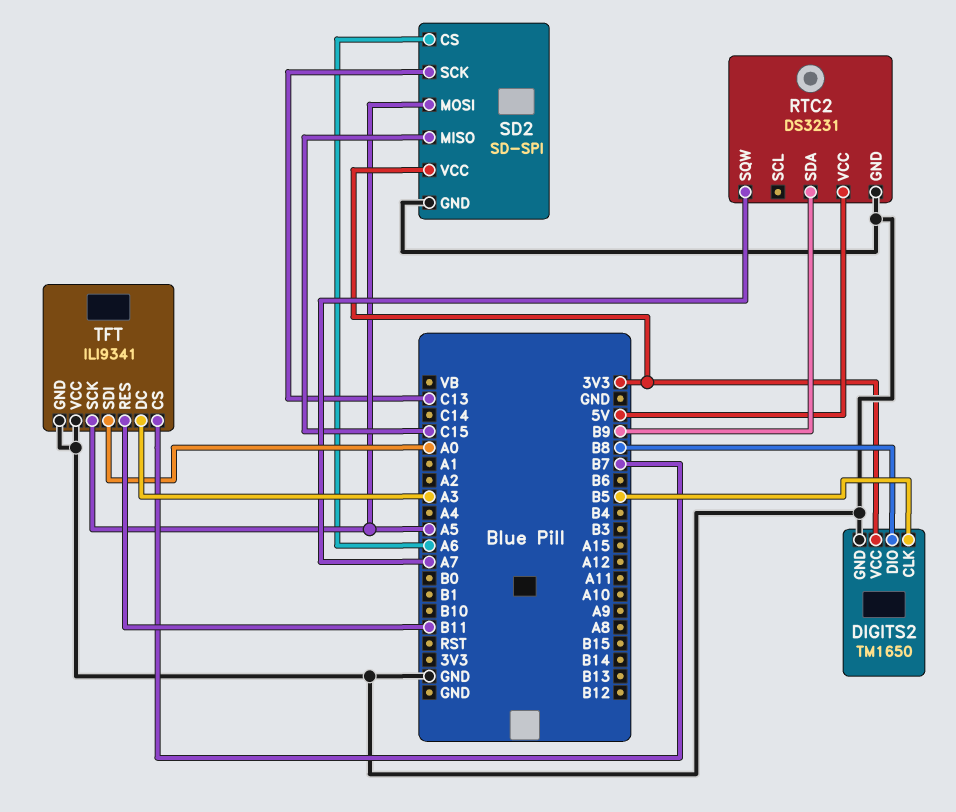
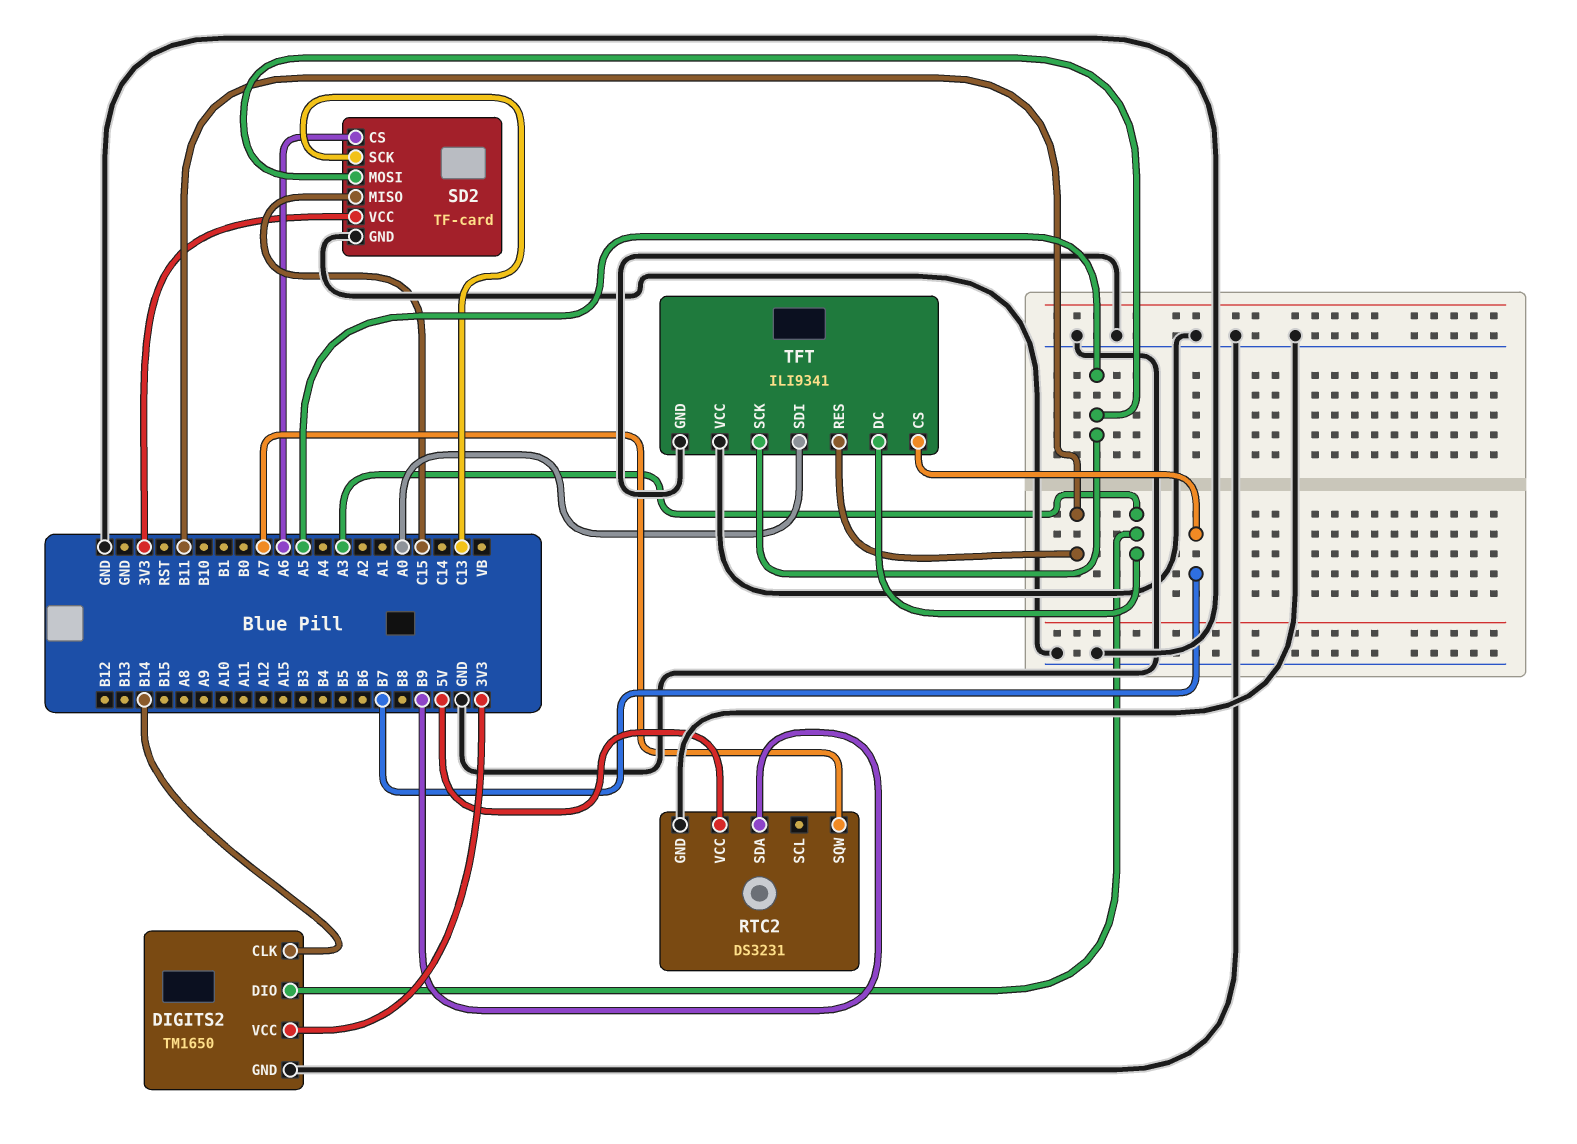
DIGITS2 pin CLK: B5 -> B14
DIGITS2 pin DIO: B8 -> A3
SD2: SD-SPI -> TF-card

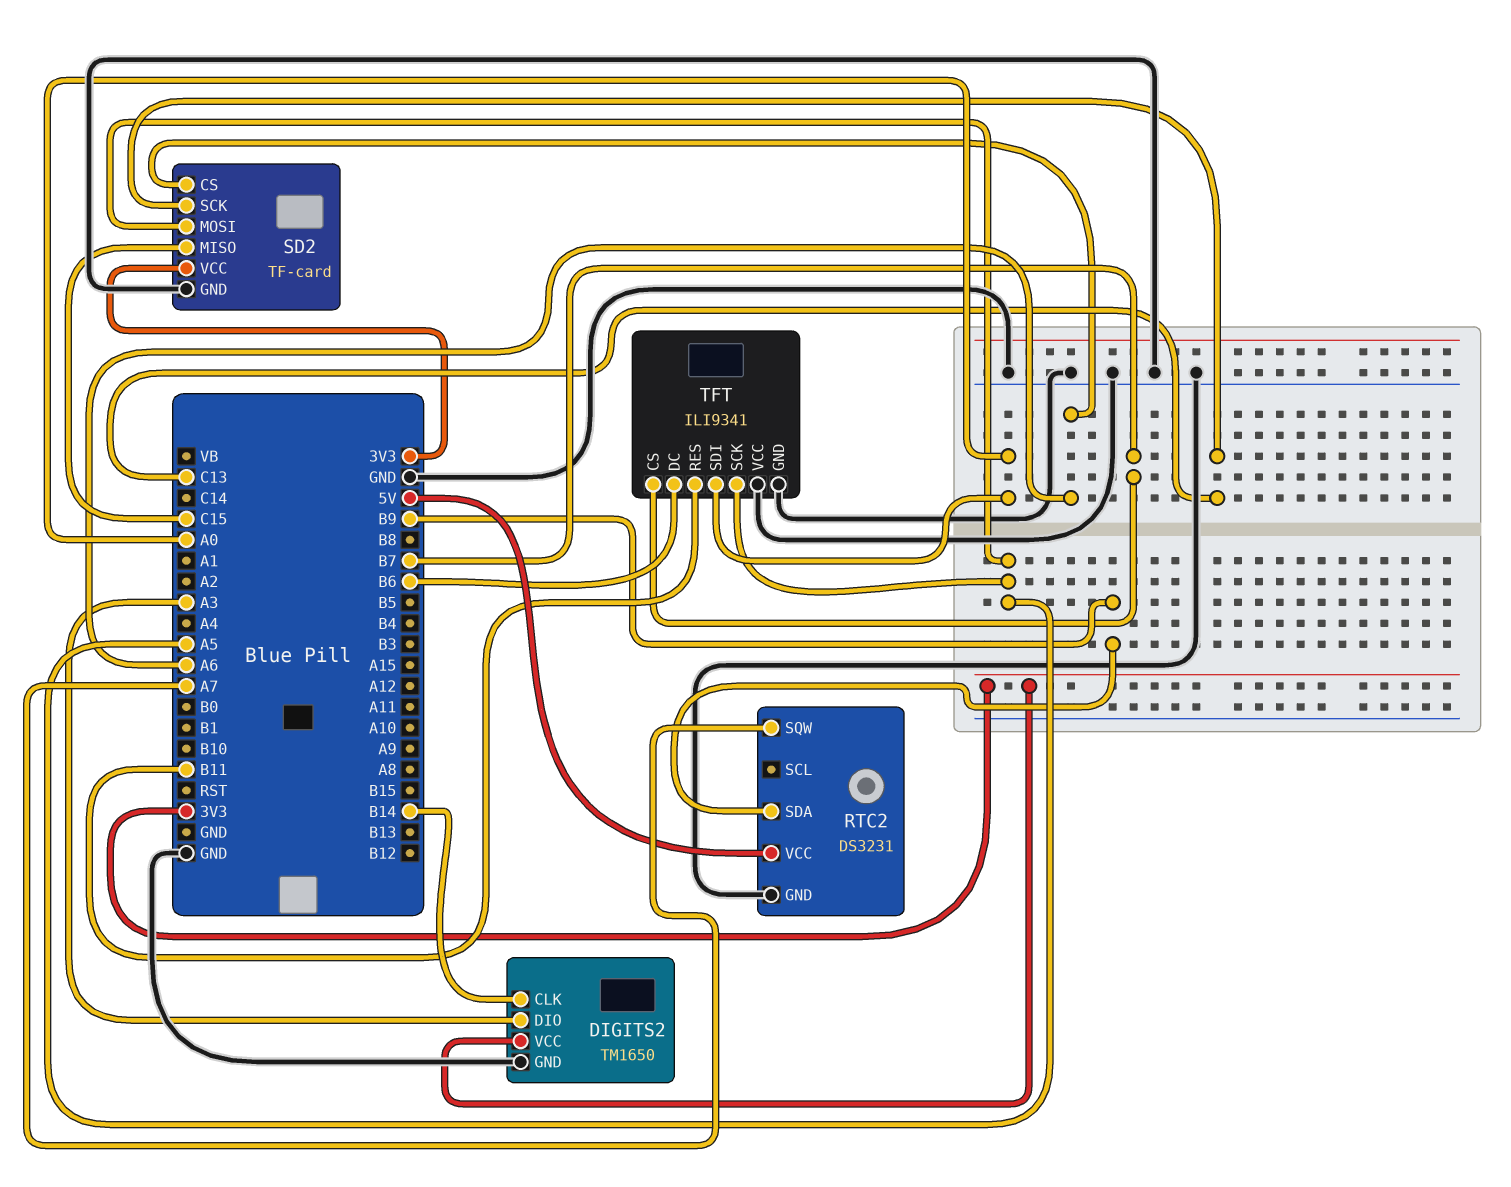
TFT pin DC: A3 -> B6

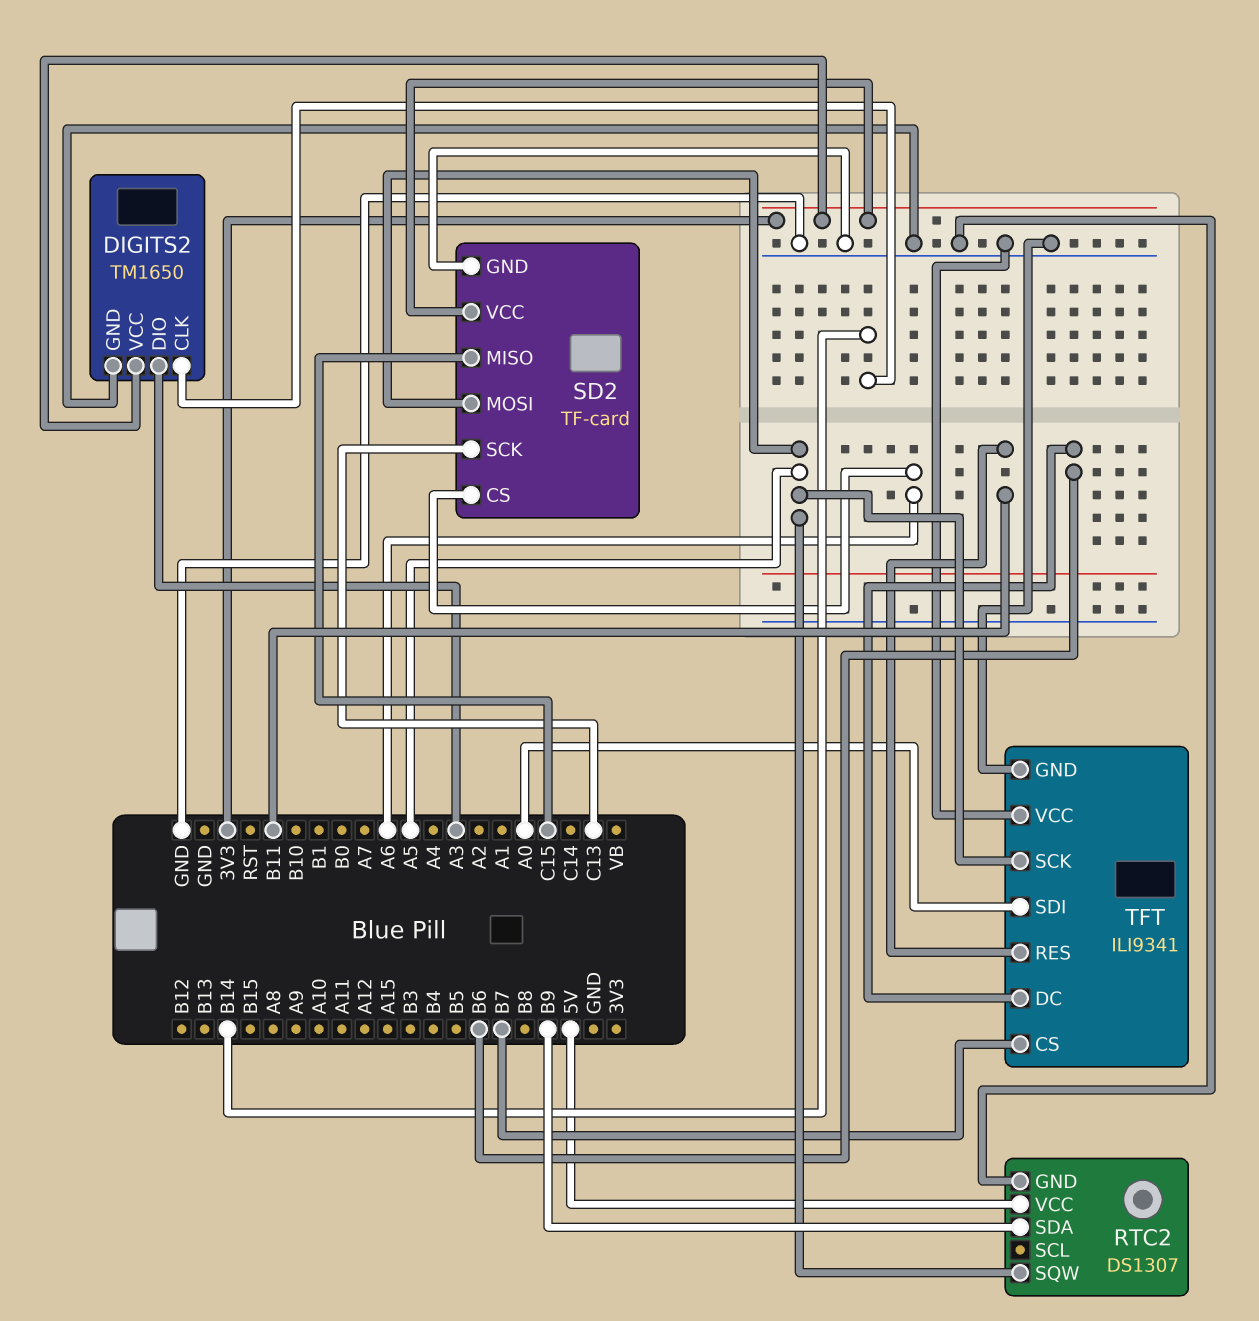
RTC2: DS3231 -> DS1307
RTC2 pin SQW: A7 -> A5

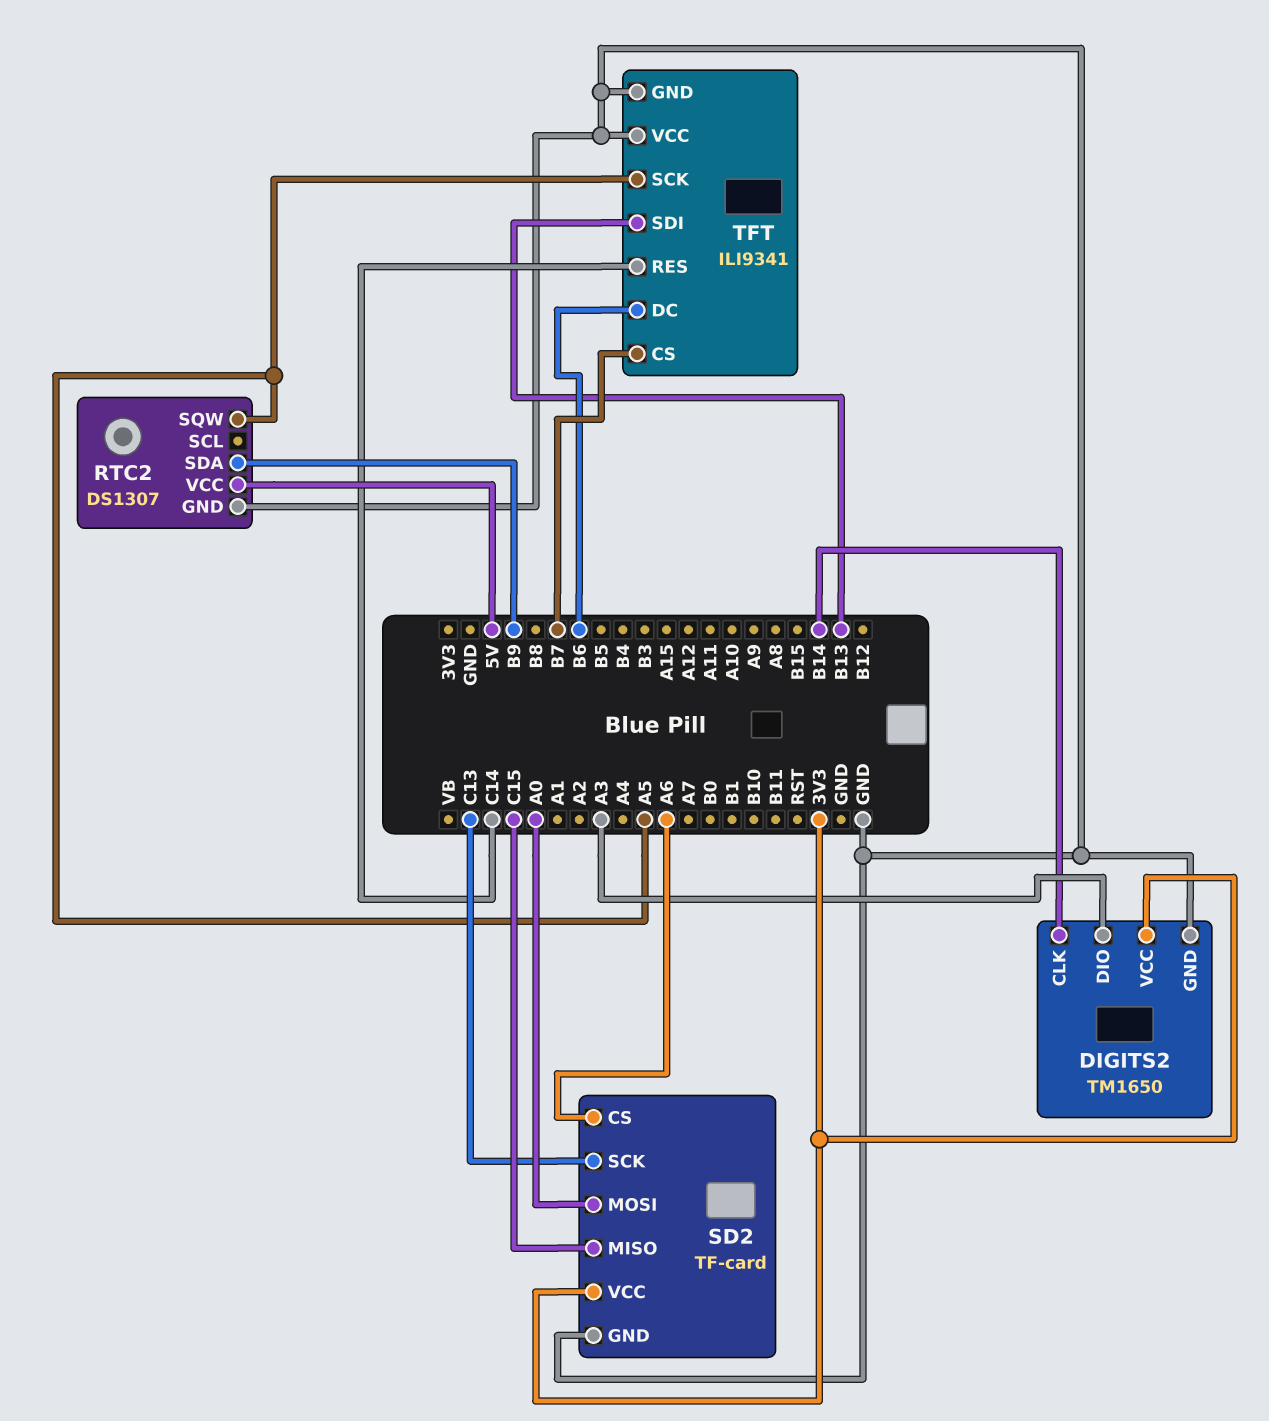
SD2 pin MOSI: A5 -> A0
TFT pin RES: B11 -> C14
TFT pin SDI: A0 -> B13

